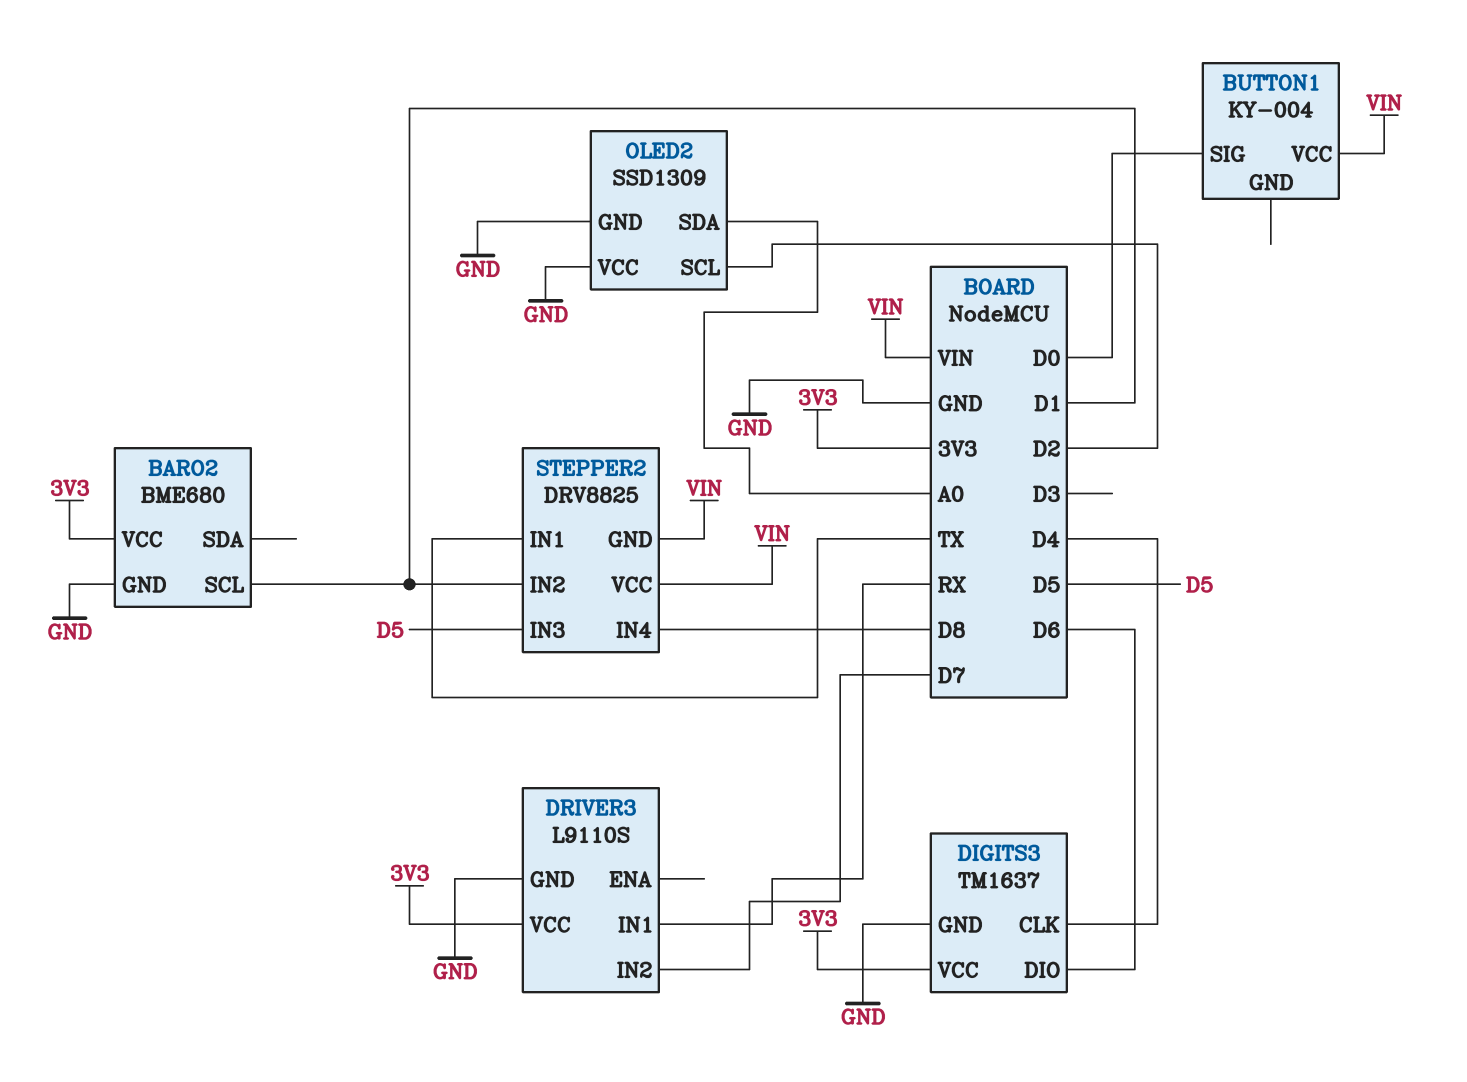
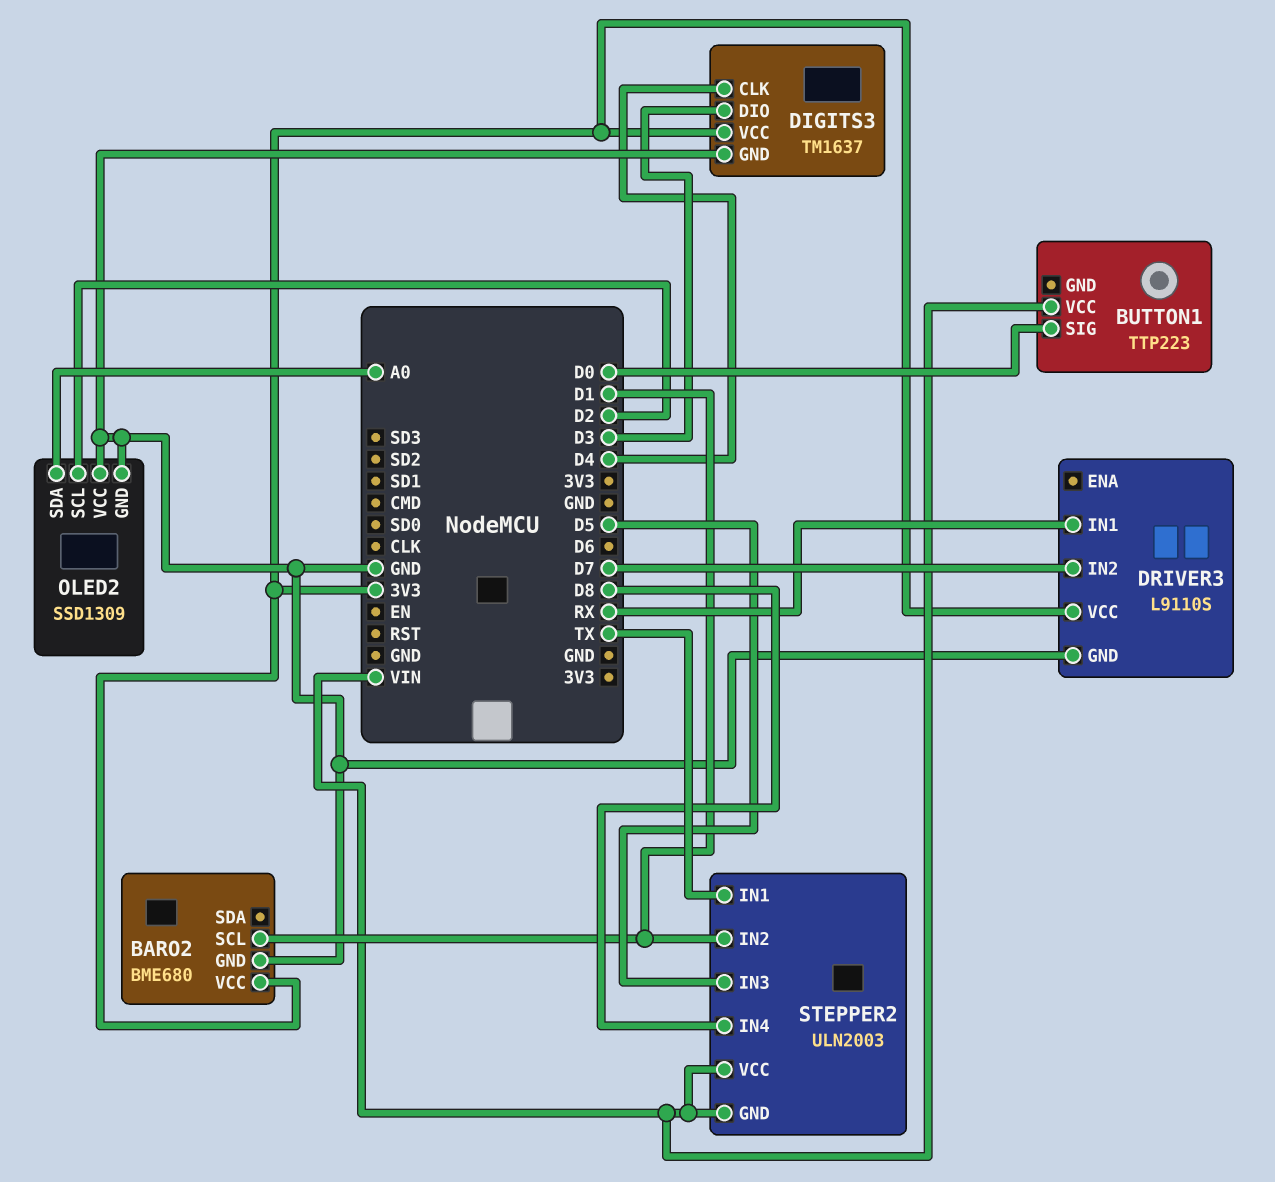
BUTTON1: KY-004 -> TTP223
DIGITS3 pin DIO: D6 -> D3
STEPPER2: DRV8825 -> ULN2003

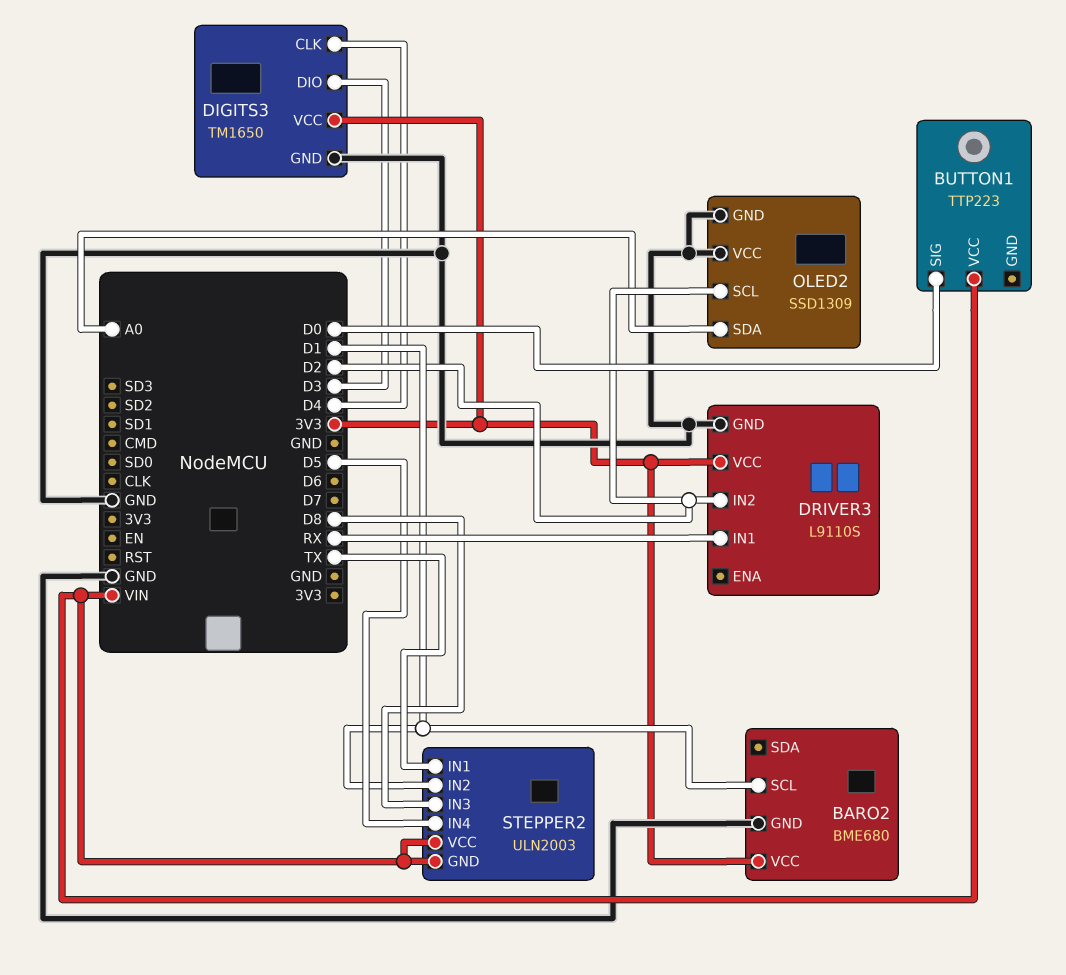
DIGITS3: TM1637 -> TM1650
DRIVER3 pin IN2: D7 -> D2
STEPPER2 pin IN3: D5 -> D8
STEPPER2 pin IN4: D8 -> D5

